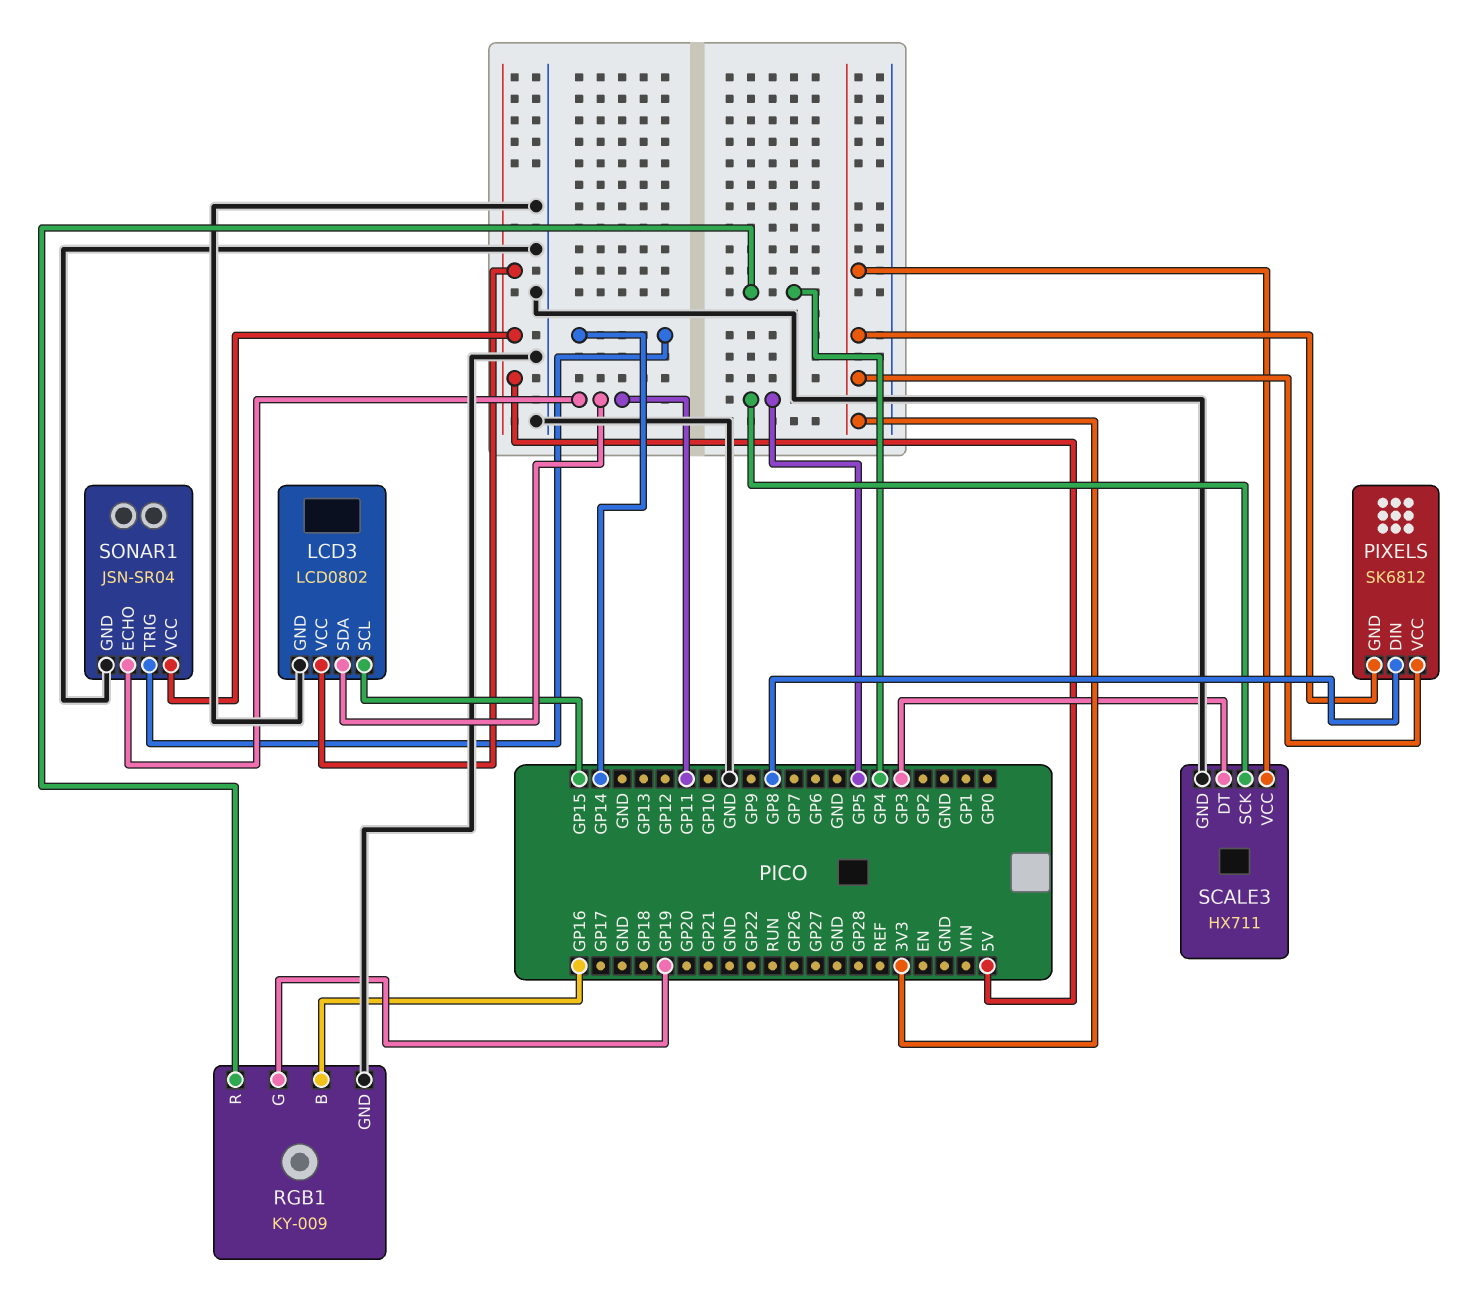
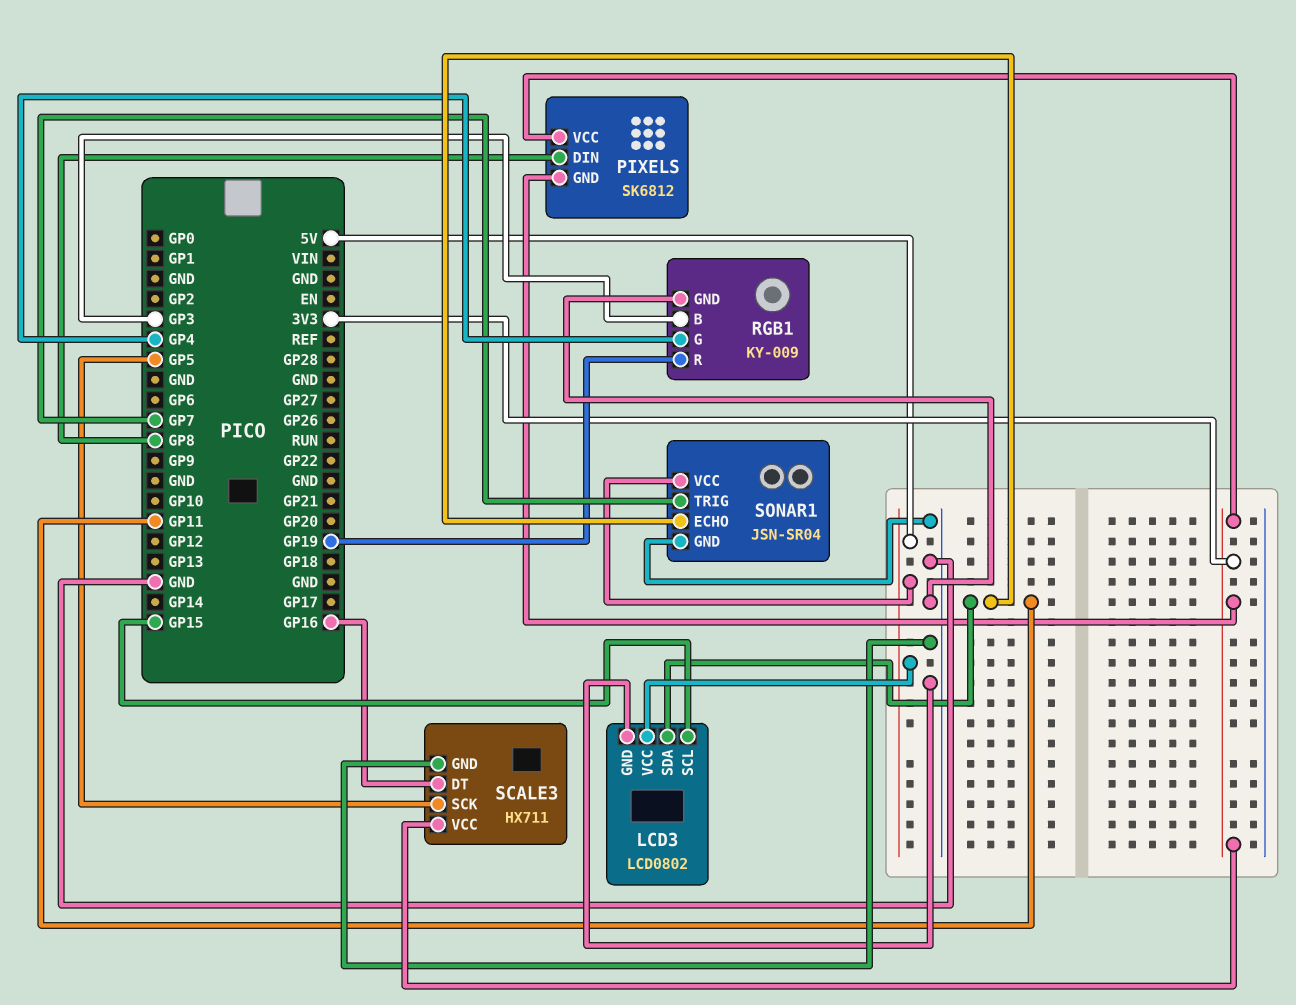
RGB1 pin B: GP16 -> GP3
RGB1 pin G: GP19 -> GP4
RGB1 pin R: GP4 -> GP19
SCALE3 pin DT: GP3 -> GP16
SONAR1 pin TRIG: GP14 -> GP7

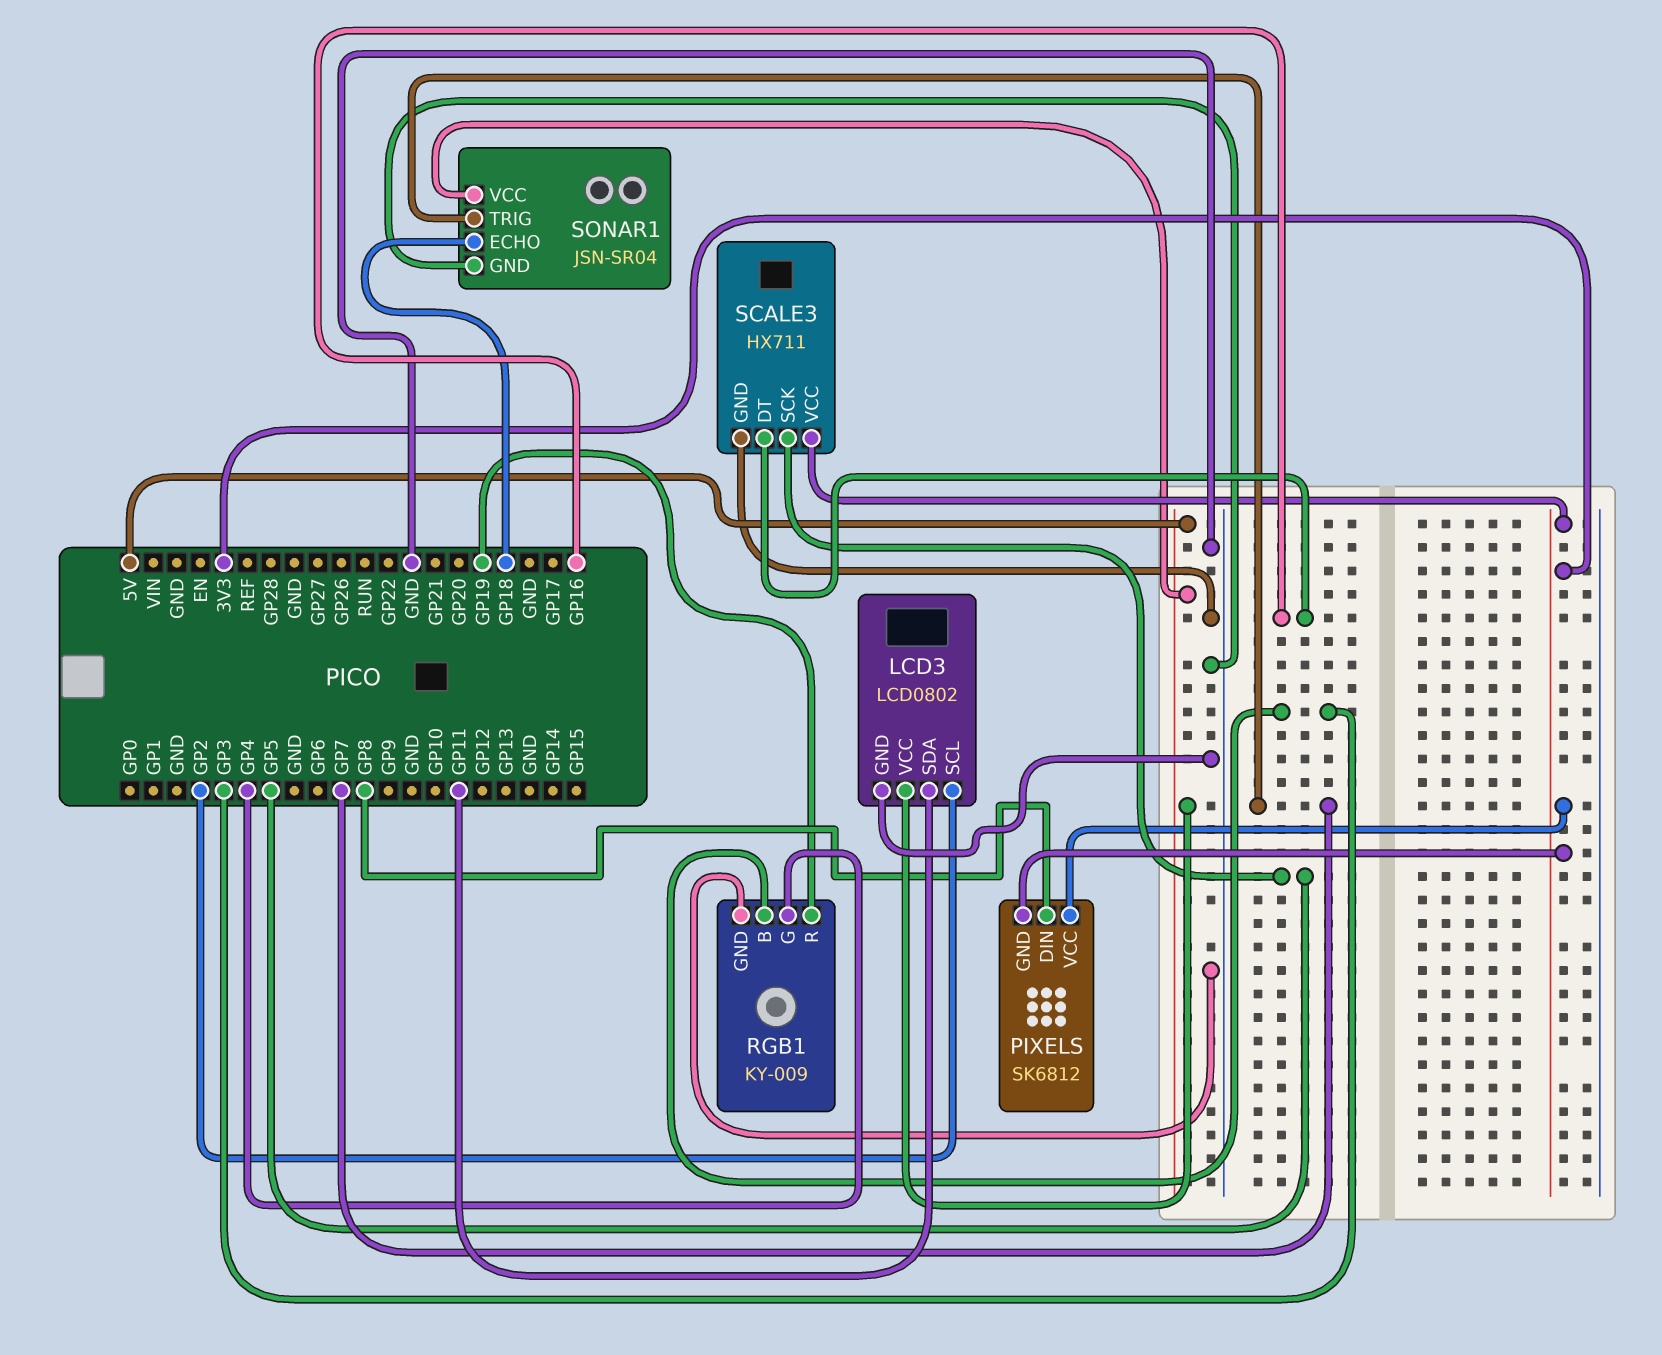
LCD3 pin SCL: GP15 -> GP2
SONAR1 pin ECHO: GP11 -> GP18

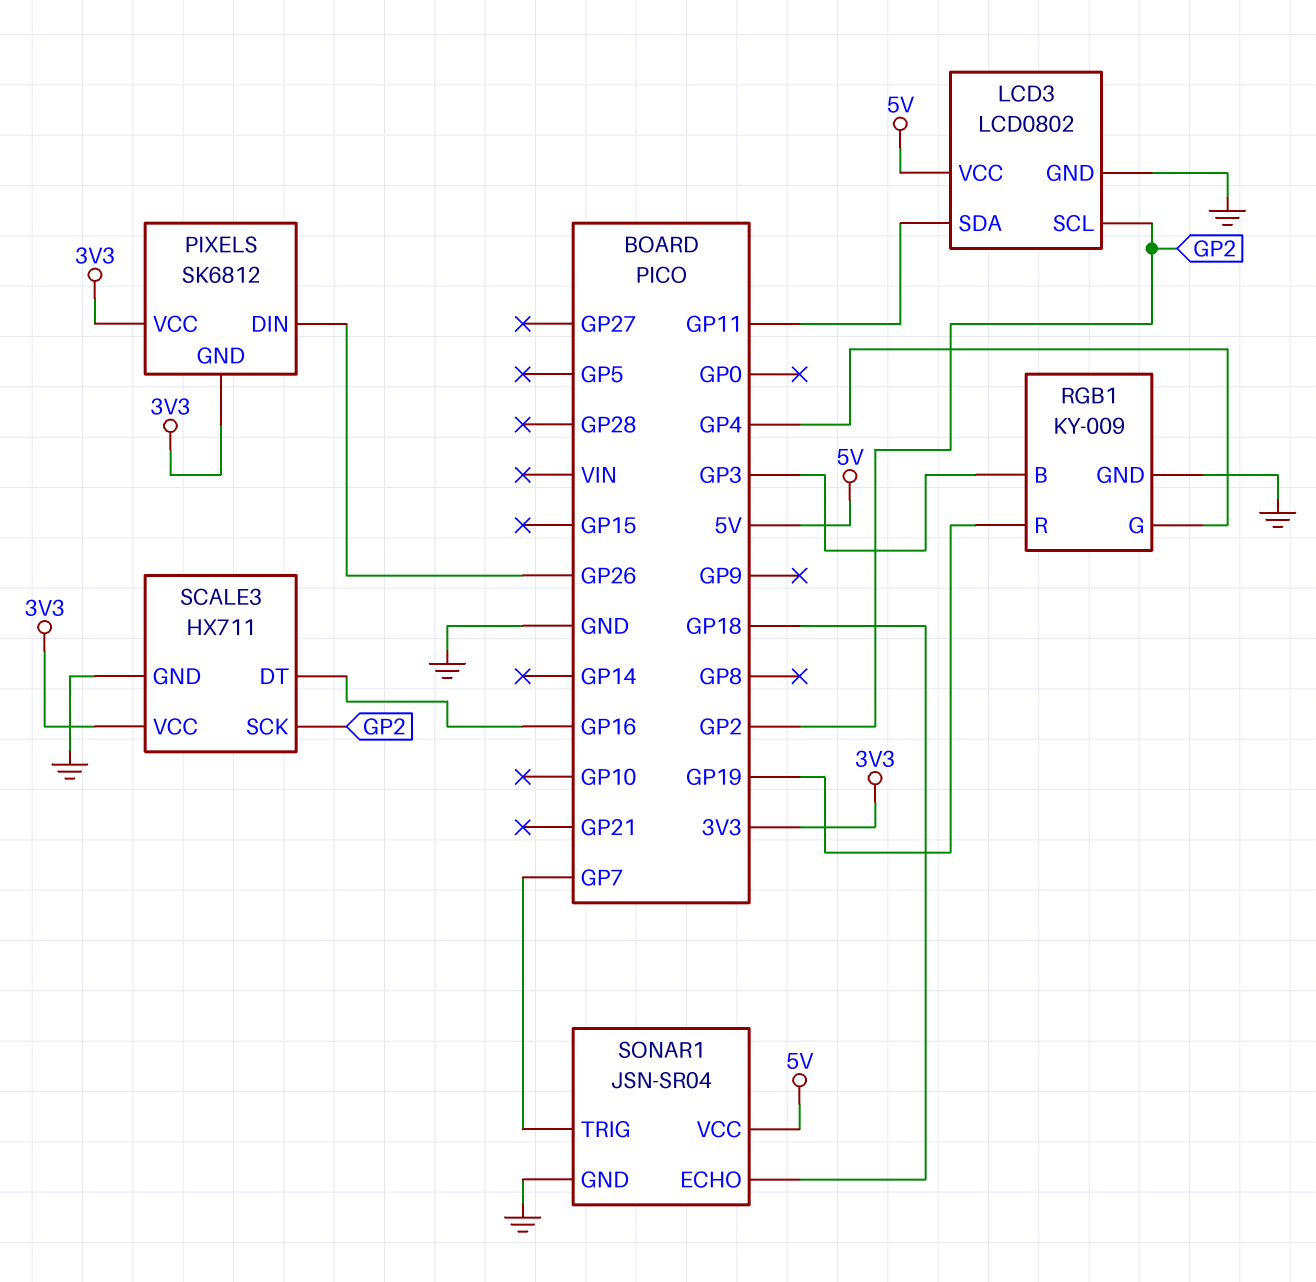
PIXELS pin DIN: GP8 -> GP26
SCALE3 pin SCK: GP5 -> GP2

